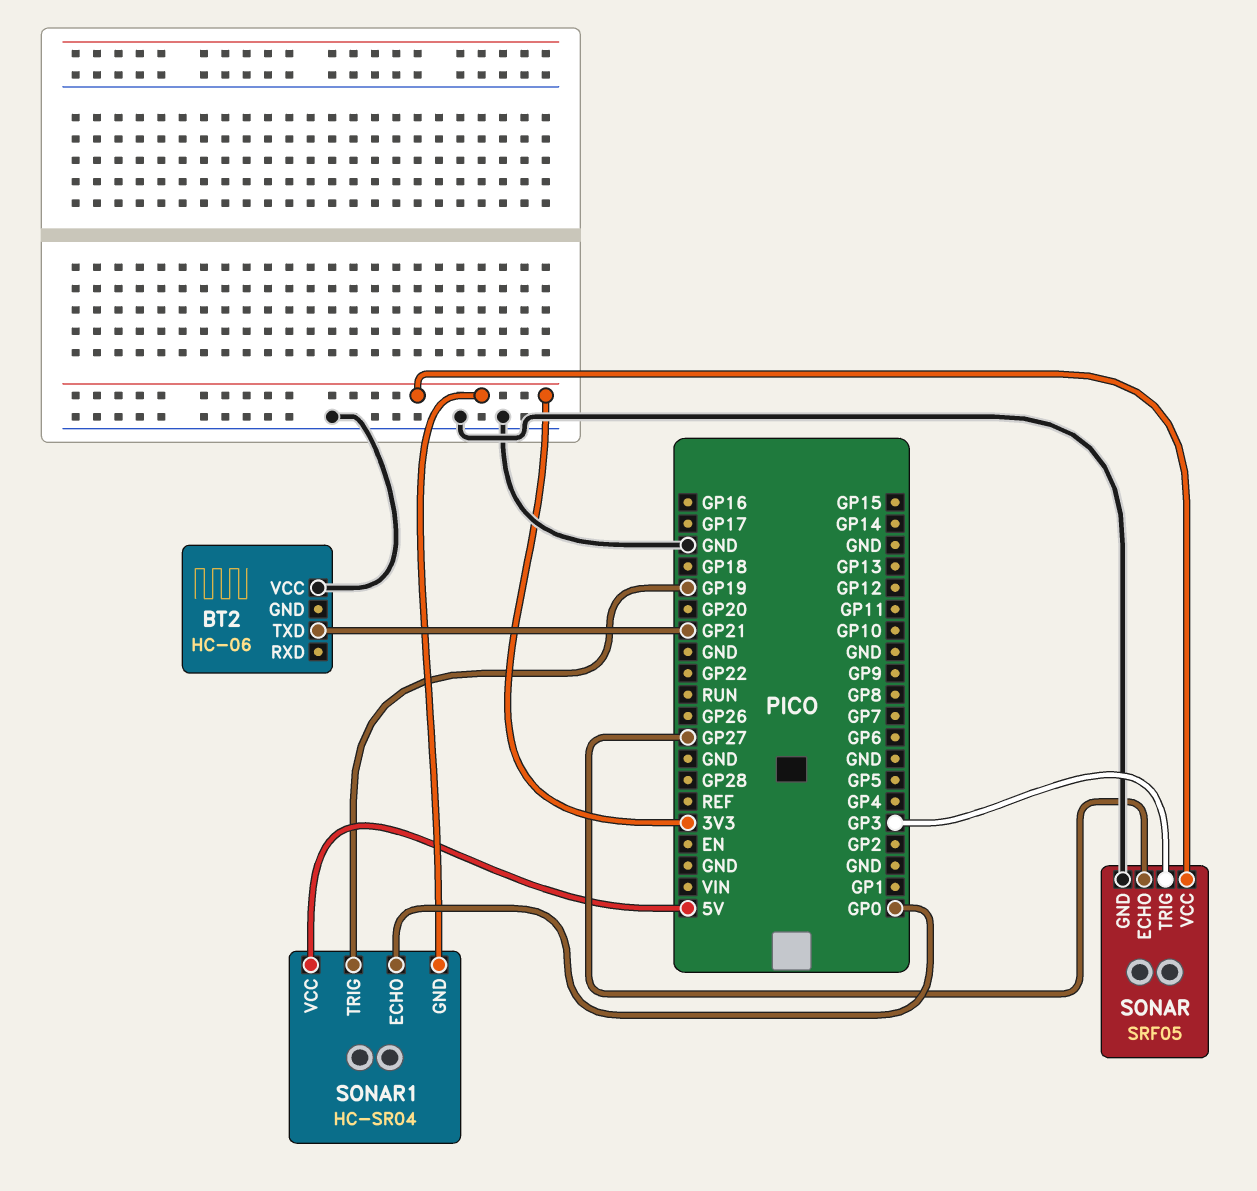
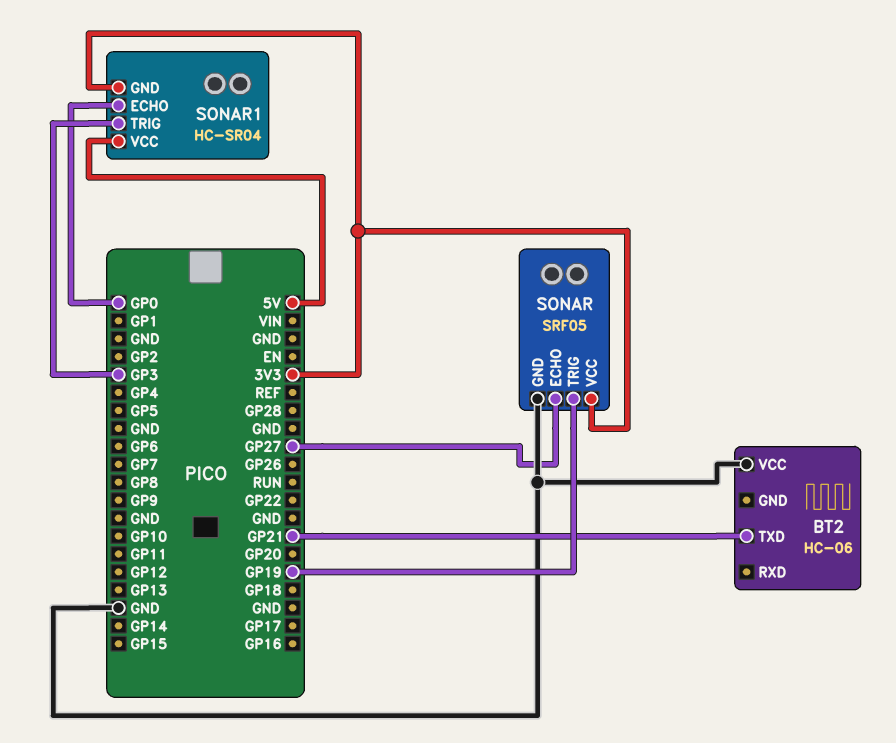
SONAR pin TRIG: GP3 -> GP19
SONAR1 pin TRIG: GP19 -> GP3

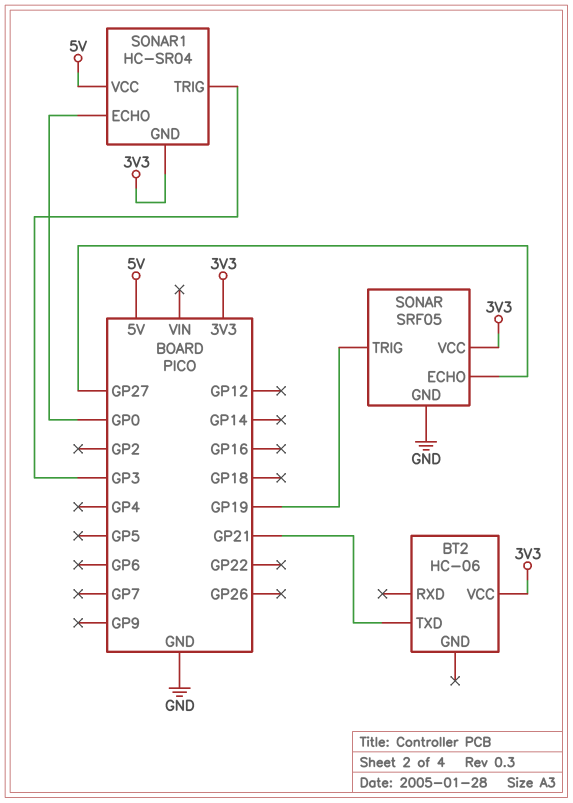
BT2 pin VCC: GND -> 3V3

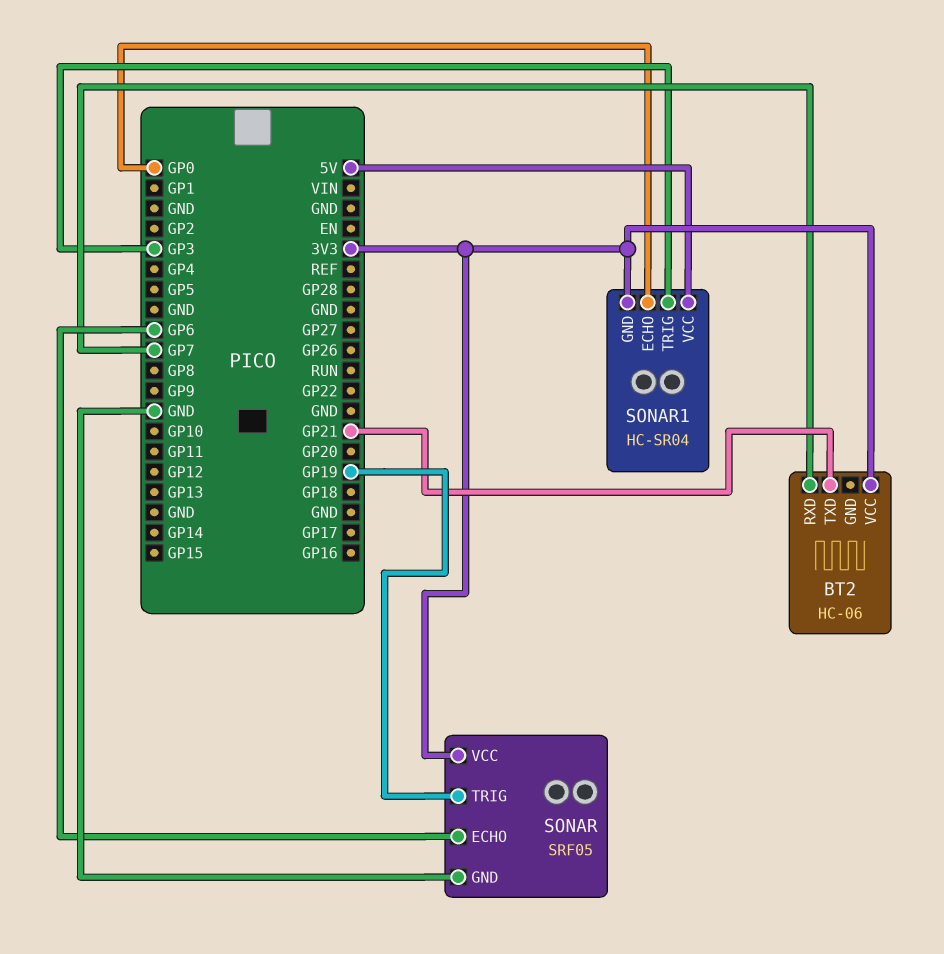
BT2 pin RXD: none -> GP7
SONAR pin ECHO: GP27 -> GP6

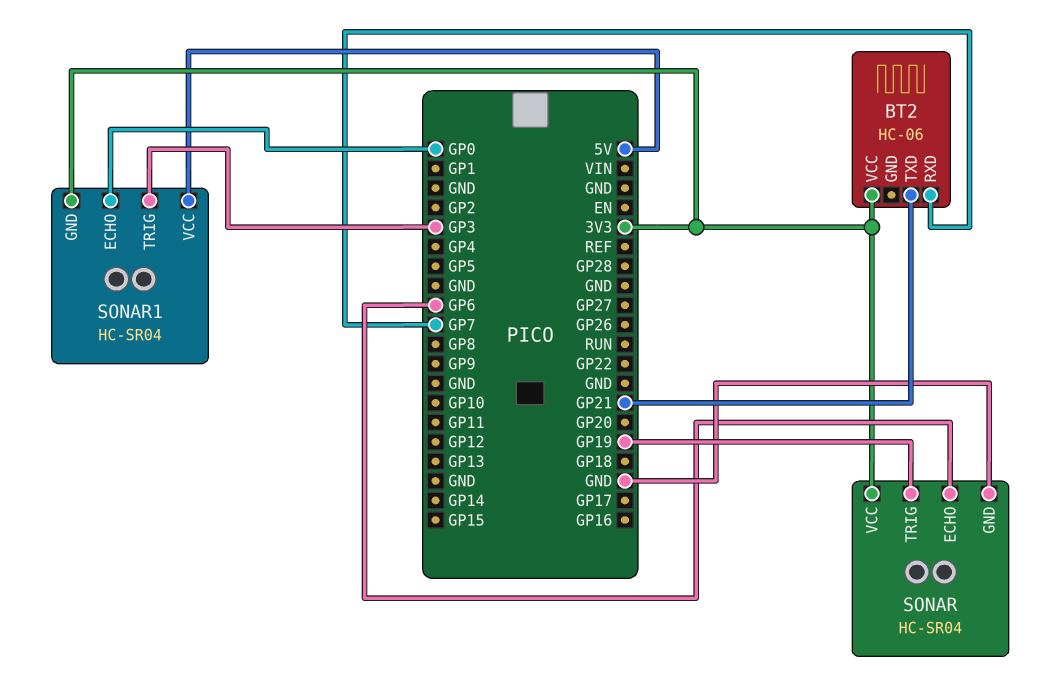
SONAR: SRF05 -> HC-SR04

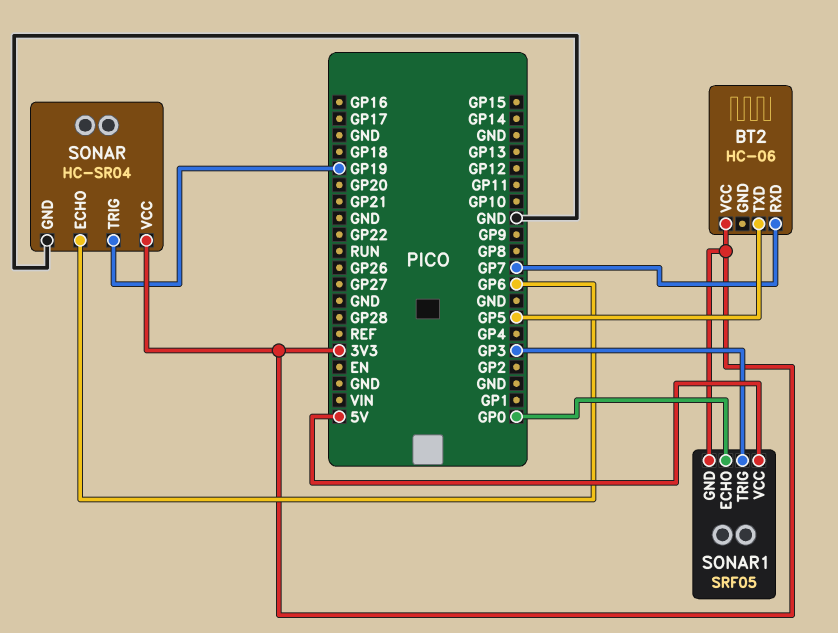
BT2 pin TXD: GP21 -> GP5
SONAR1: HC-SR04 -> SRF05

